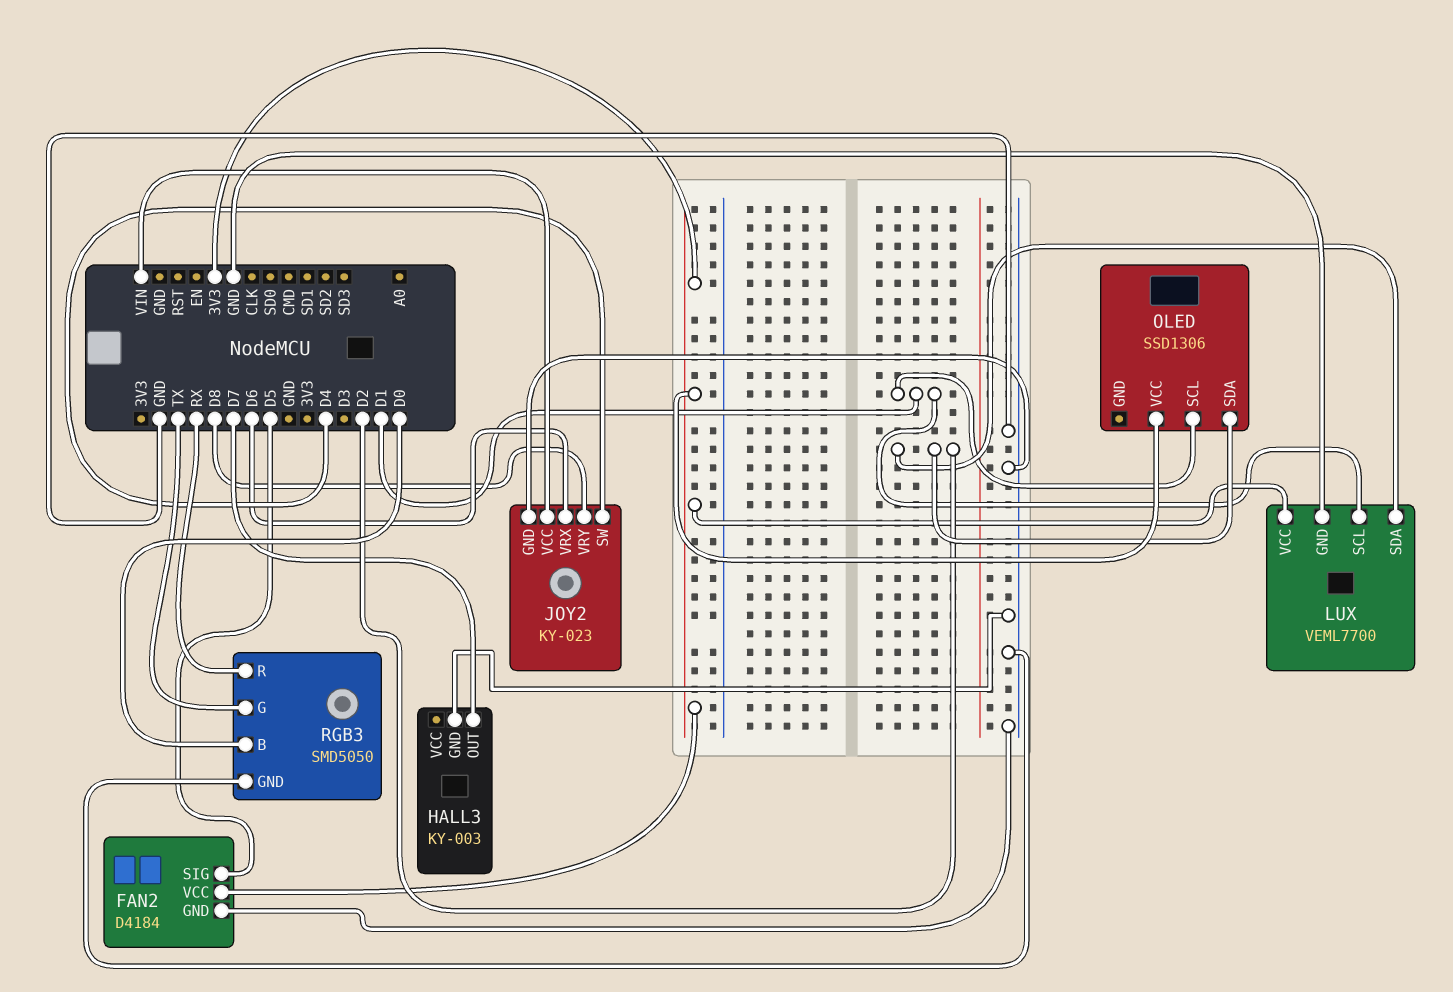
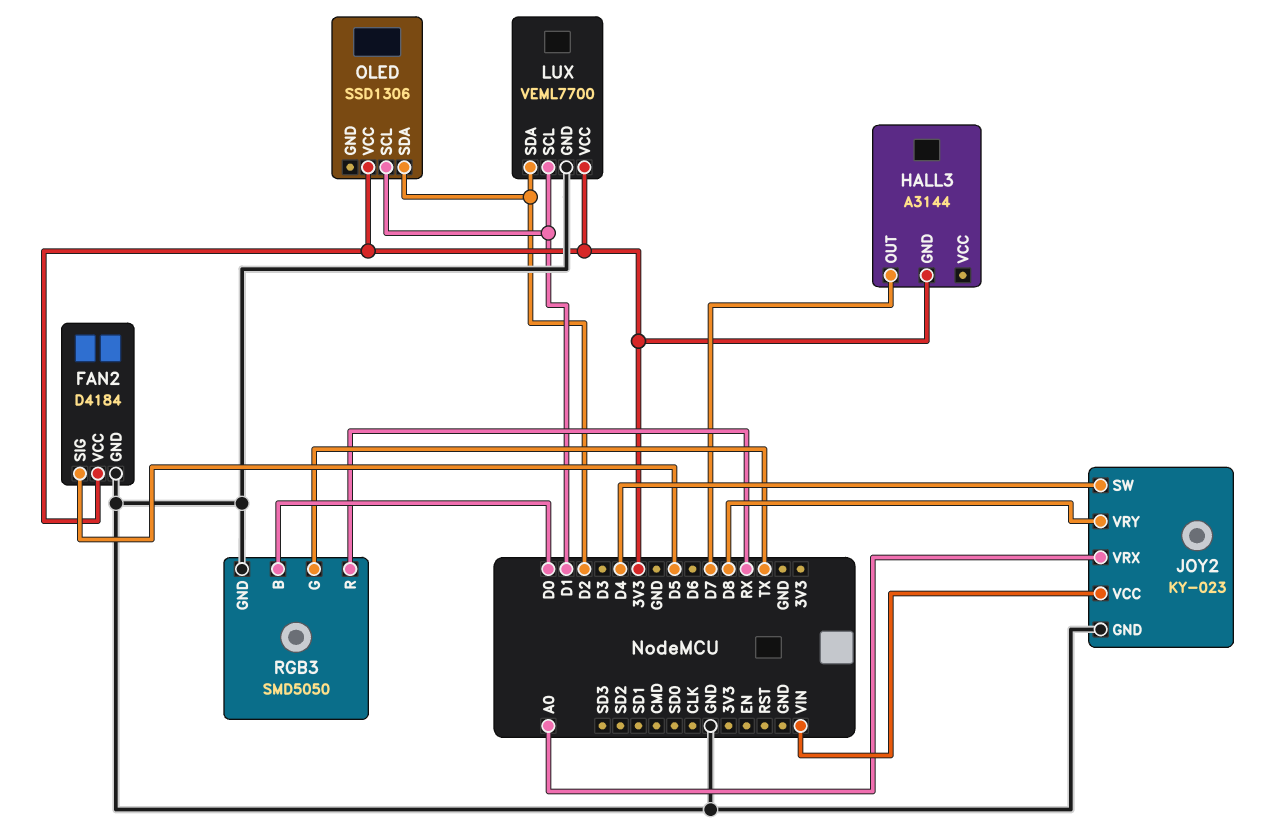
HALL3: KY-003 -> A3144
HALL3 pin GND: GND -> 3V3
JOY2 pin VRX: D6 -> A0

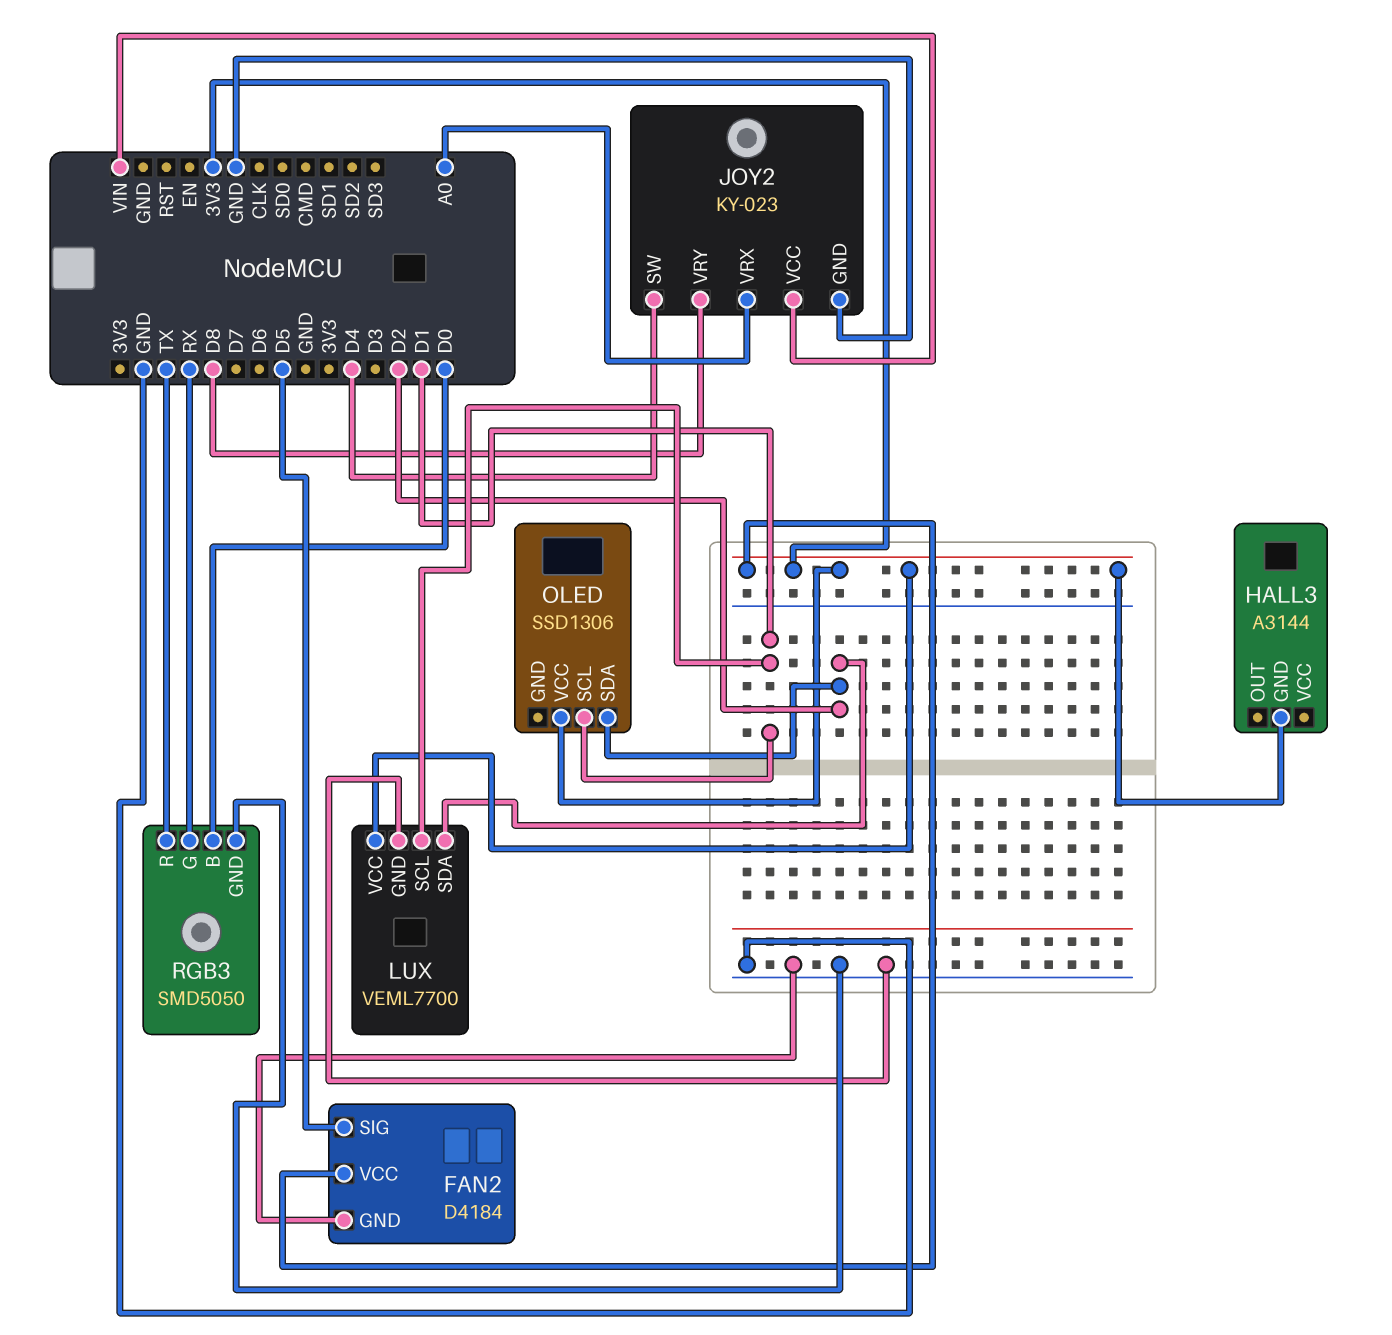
HALL3 pin OUT: D7 -> none
RGB3 pin G: TX -> RX
RGB3 pin R: RX -> TX

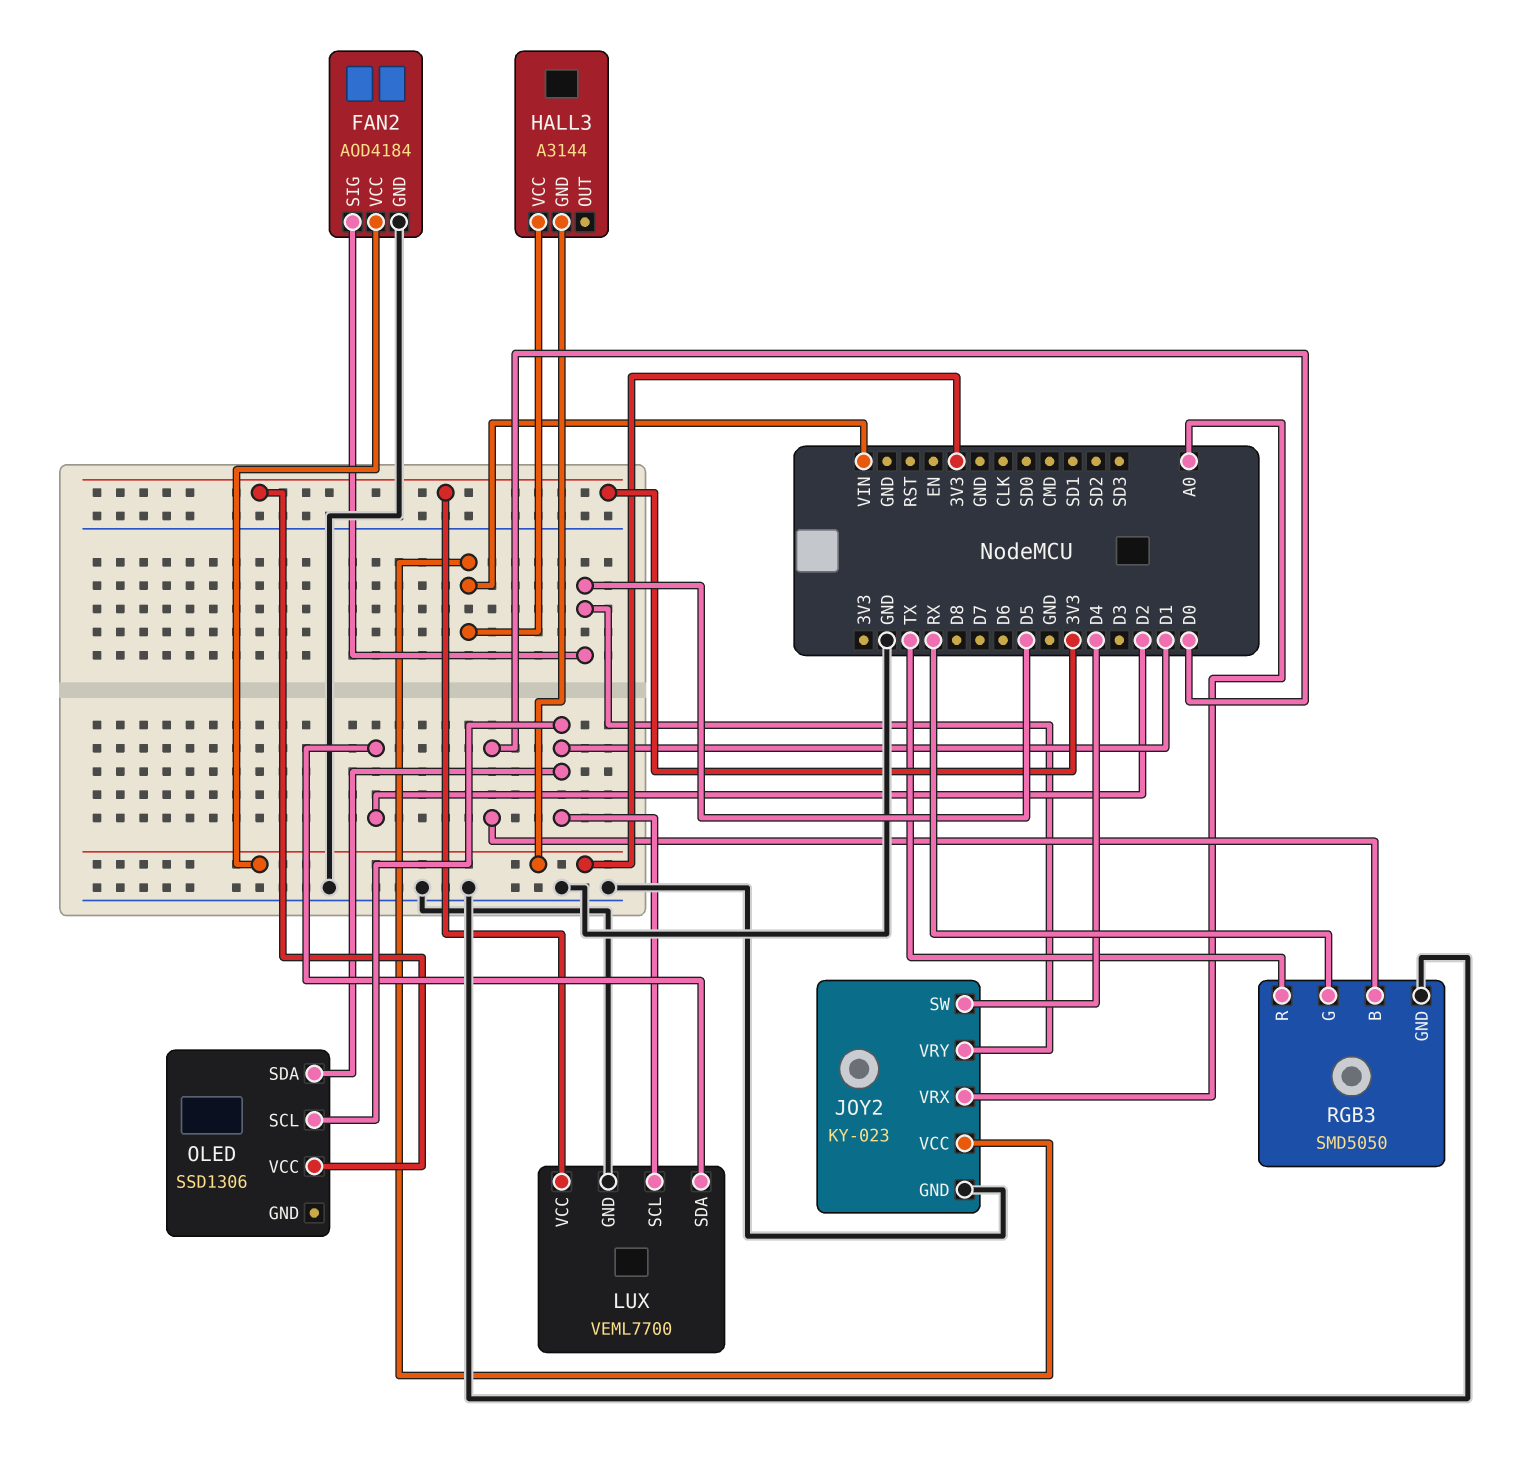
FAN2: D4184 -> AOD4184
HALL3 pin VCC: none -> VIN
JOY2 pin VRY: D8 -> D5
OLED pin SDA: D2 -> D1

